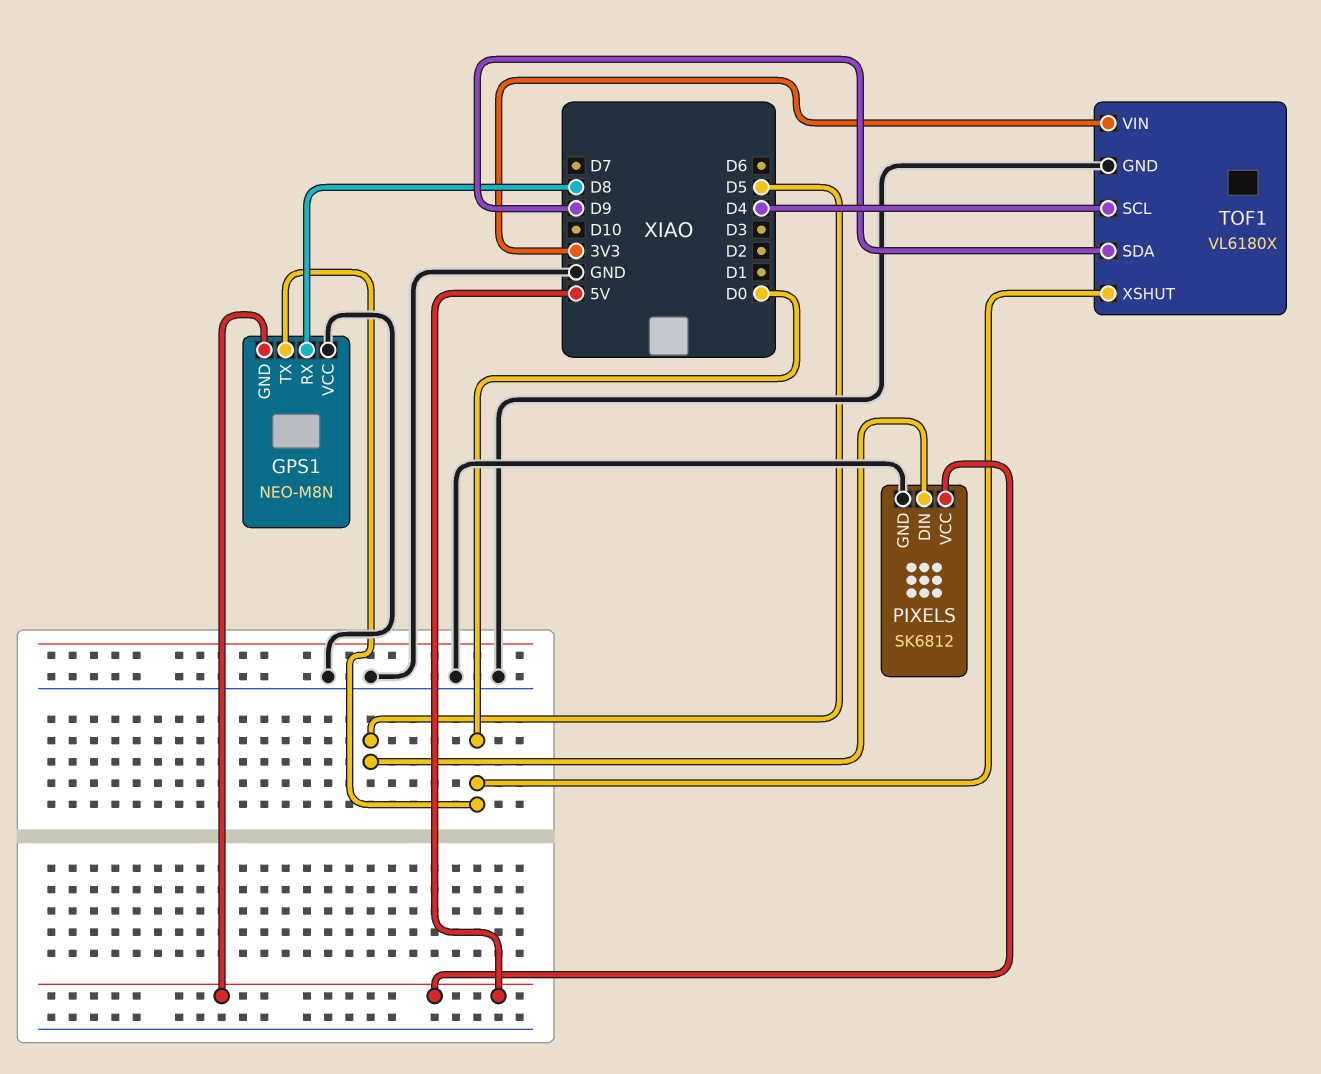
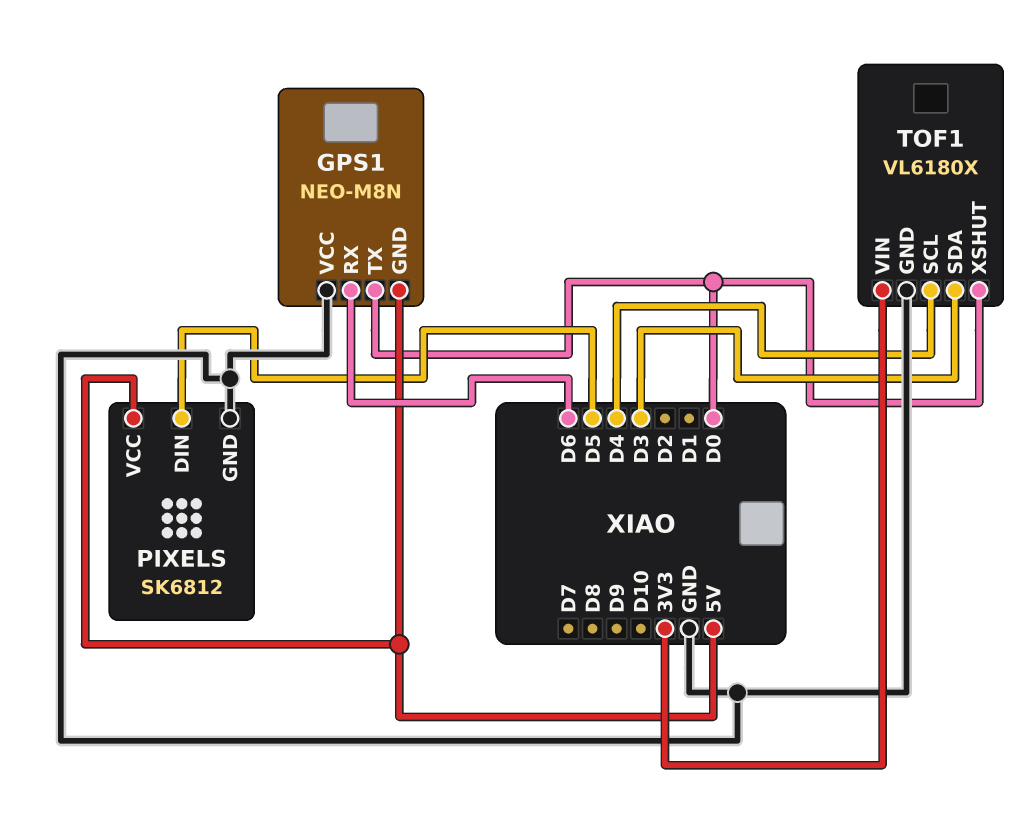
GPS1 pin RX: D8 -> D6
TOF1 pin SDA: D9 -> D3

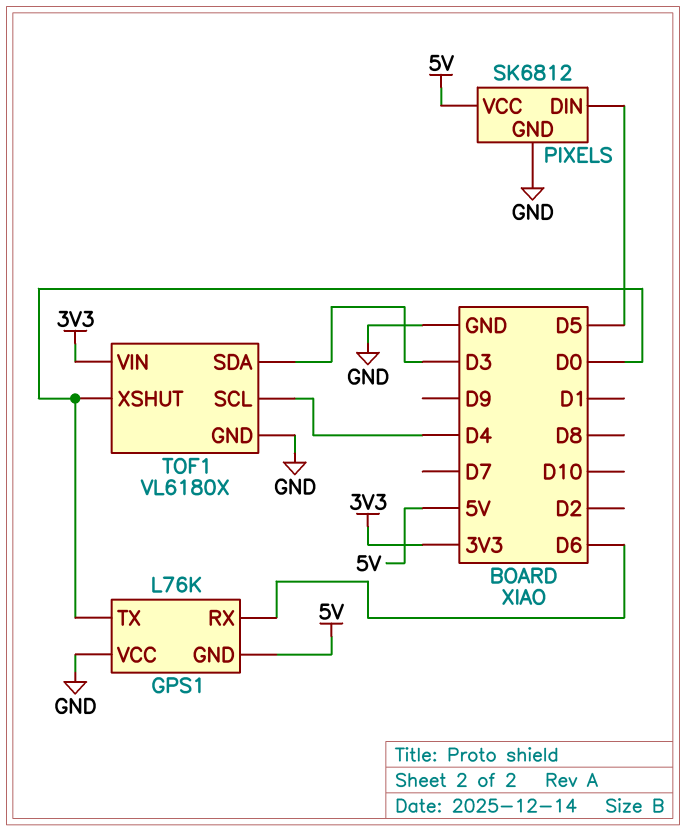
GPS1: NEO-M8N -> L76K

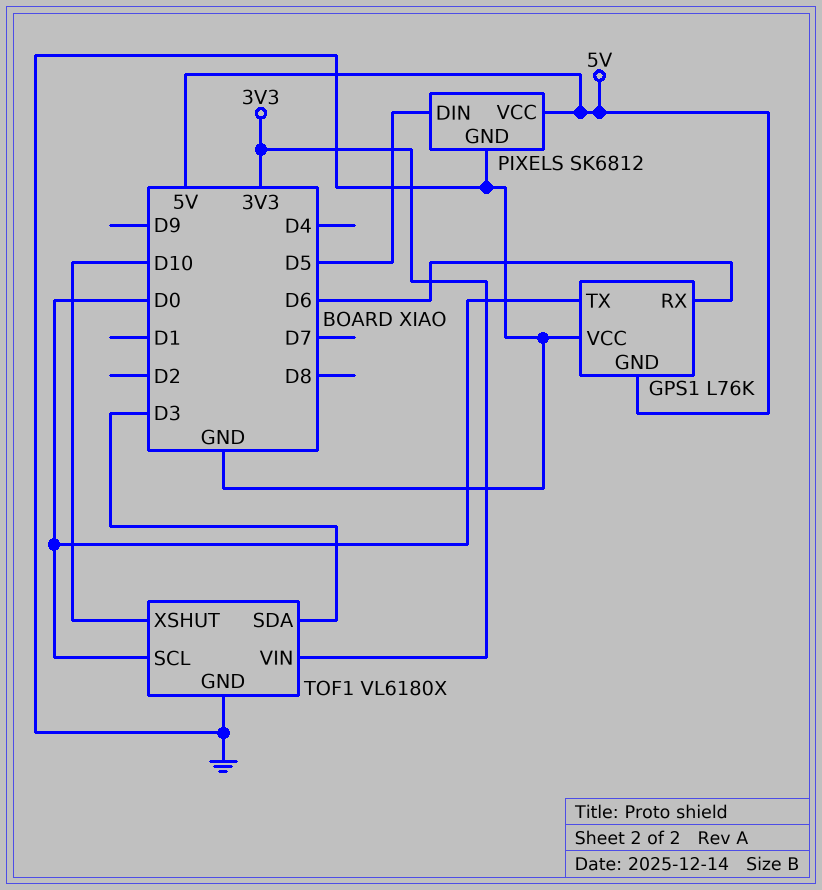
TOF1 pin SCL: D4 -> D0
TOF1 pin XSHUT: D0 -> D10

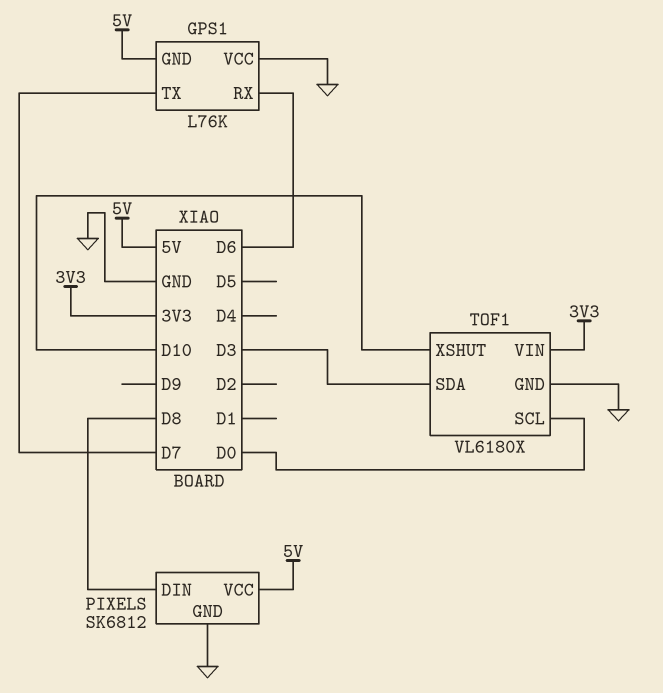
GPS1 pin TX: D0 -> D7
PIXELS pin DIN: D5 -> D8

